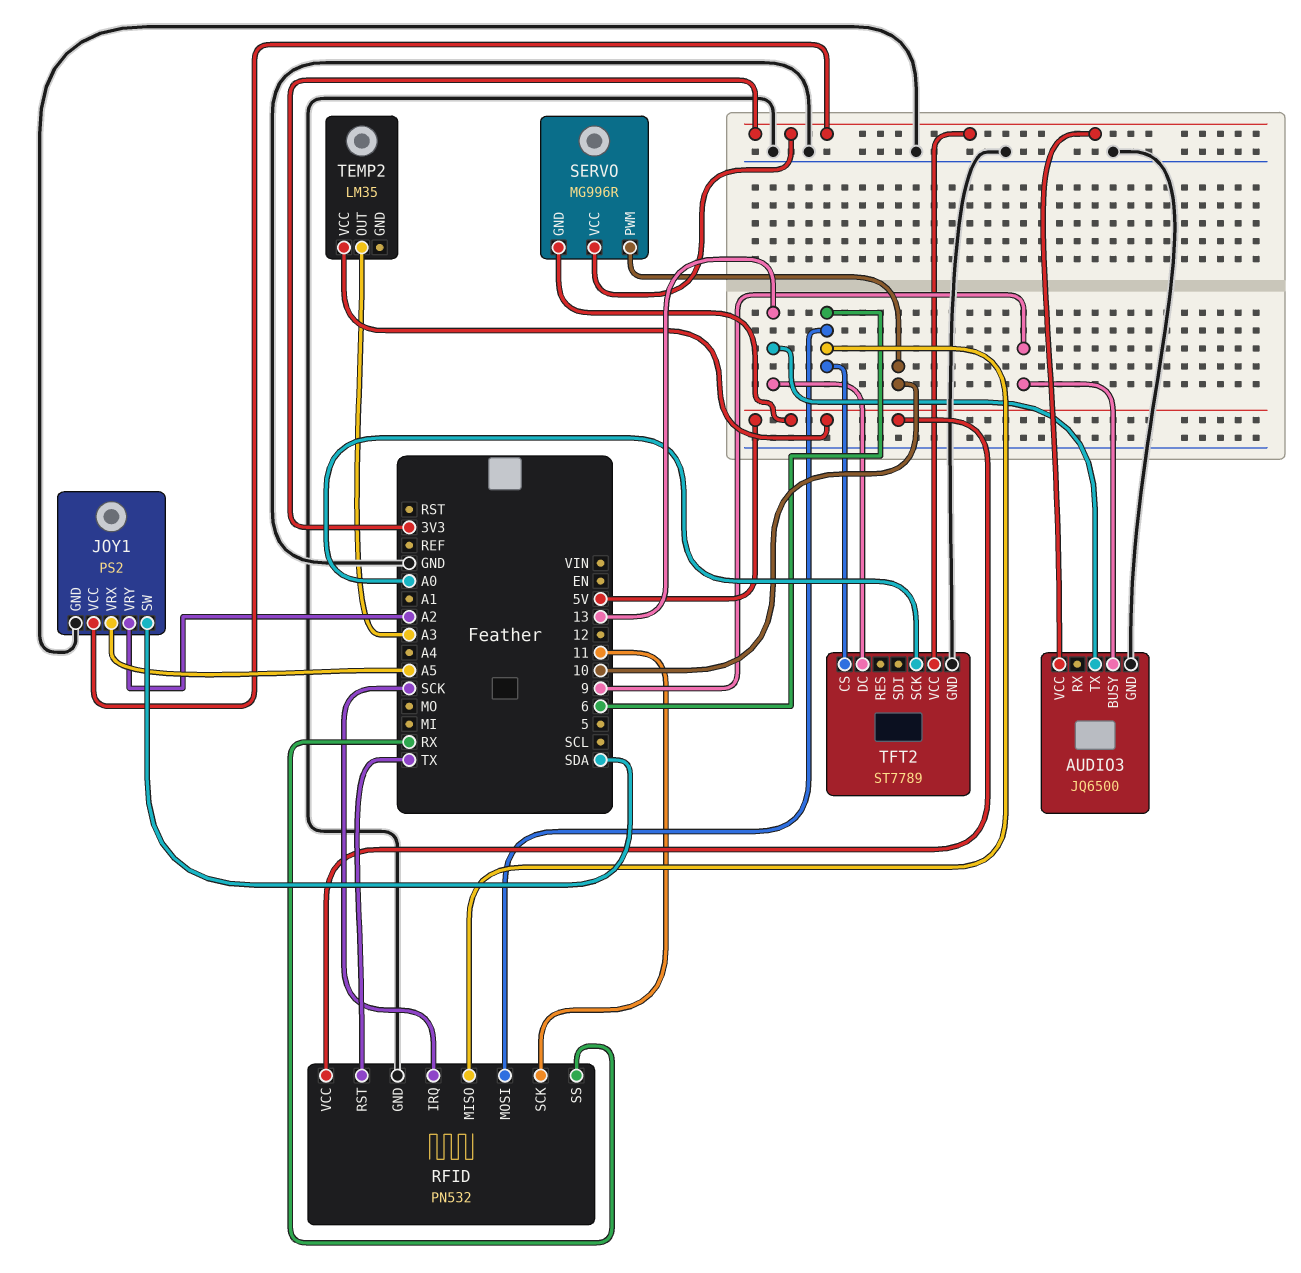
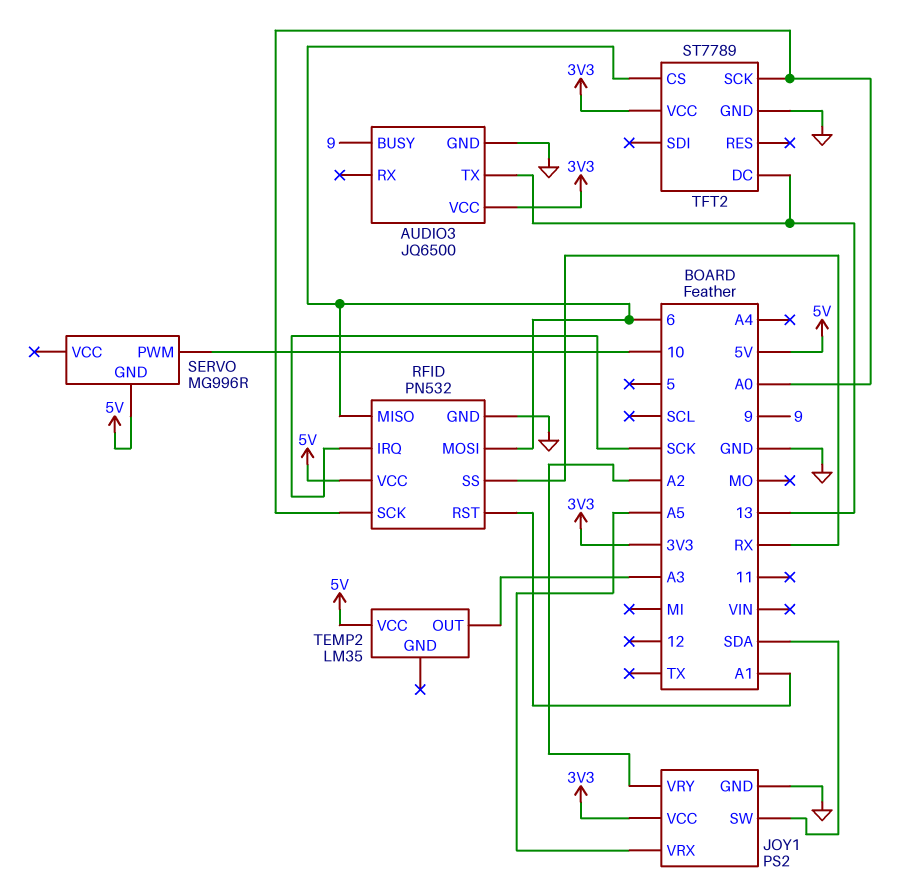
RFID pin RST: TX -> A1
RFID pin SCK: 11 -> A0
SERVO pin VCC: 3V3 -> none

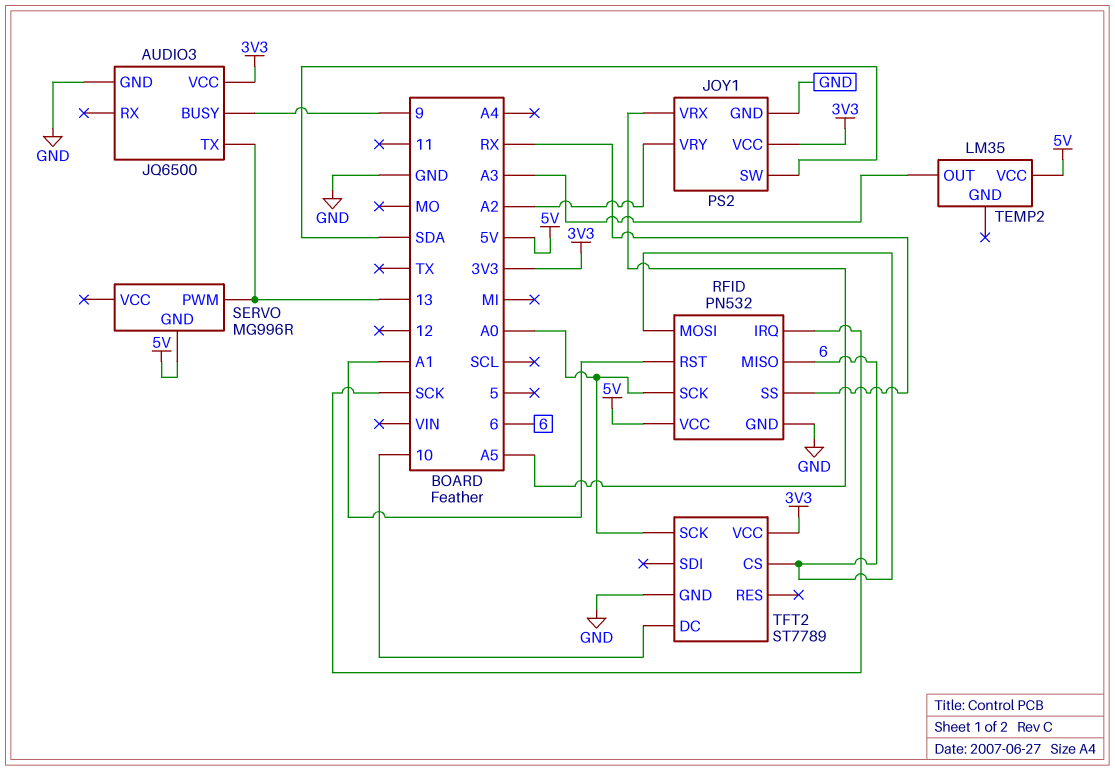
SERVO pin PWM: 10 -> 13
TFT2 pin DC: 13 -> 10

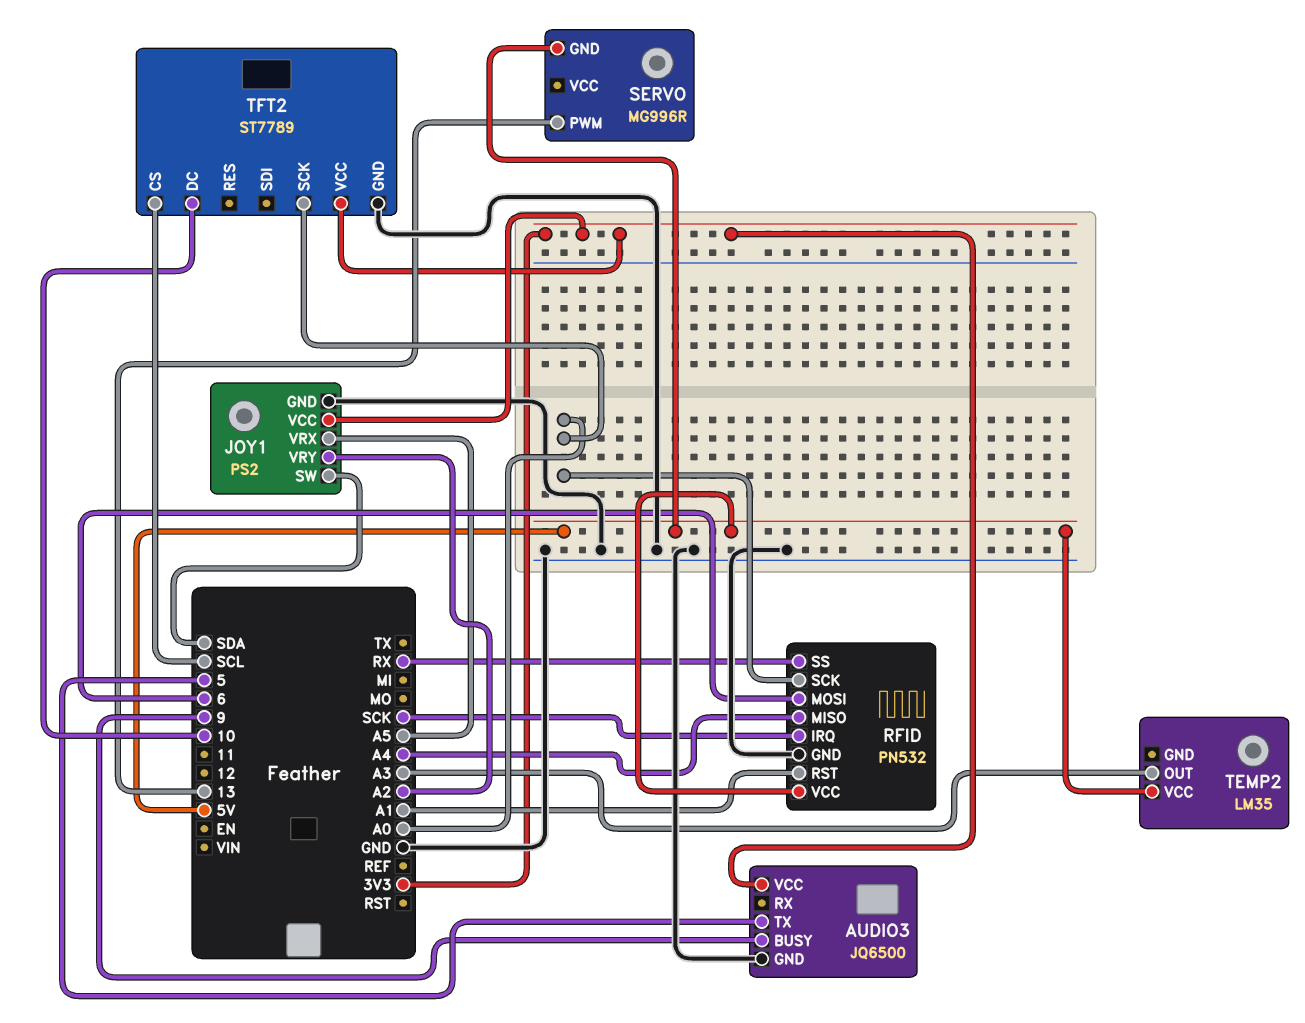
AUDIO3 pin TX: 13 -> 5
RFID pin MISO: 6 -> A4
TFT2 pin CS: 6 -> SCL

